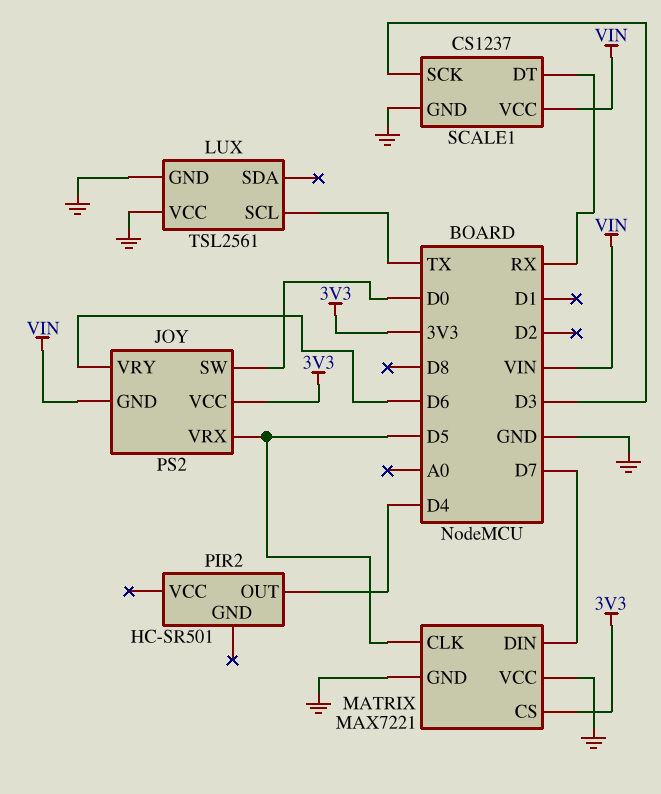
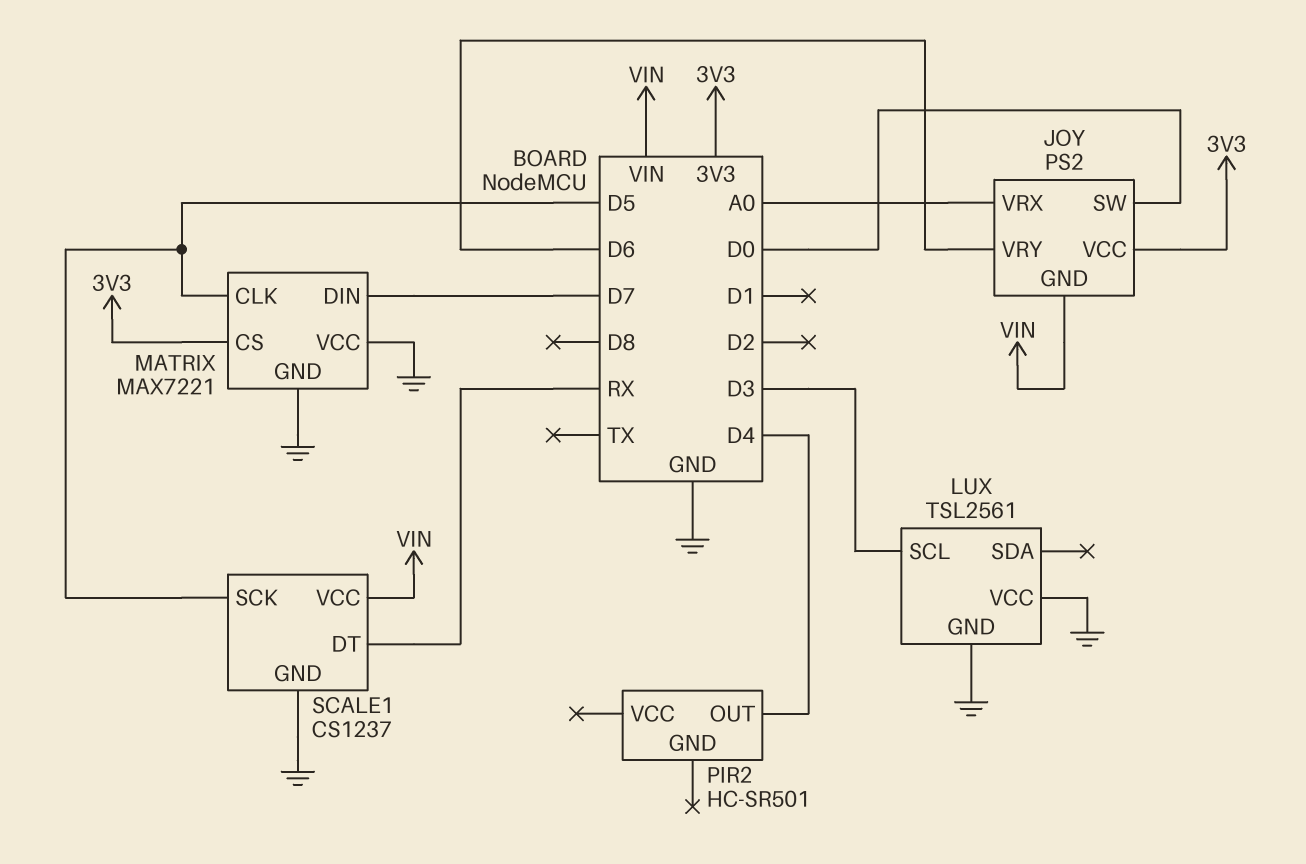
JOY pin VRX: D5 -> A0
LUX pin SCL: TX -> D3
SCALE1 pin SCK: D3 -> D5

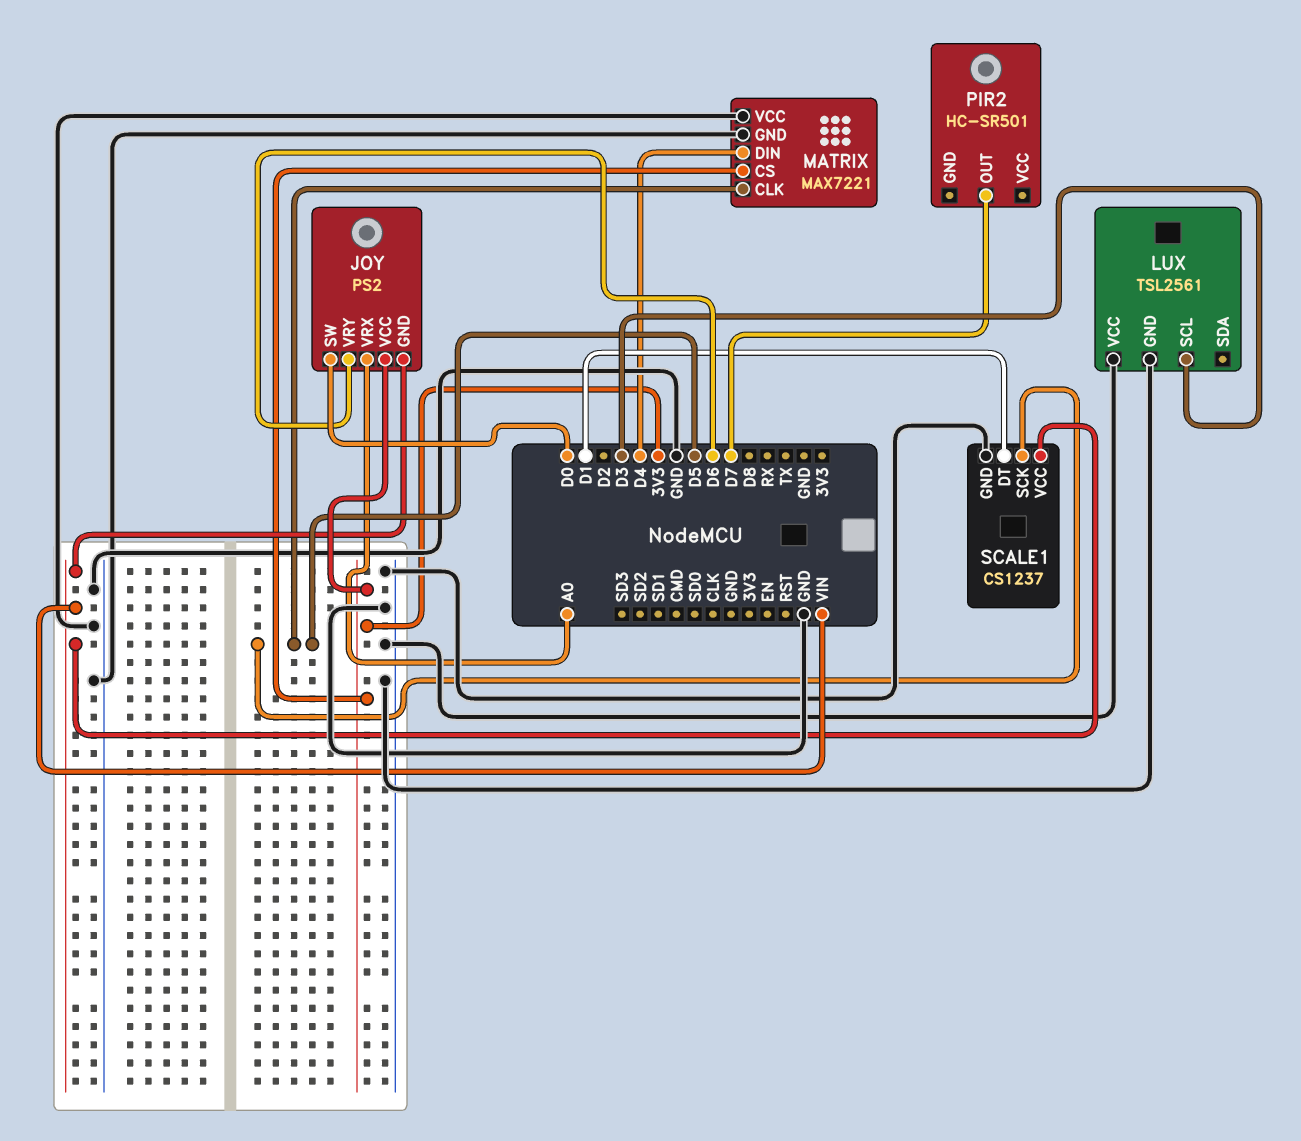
MATRIX pin DIN: D7 -> D4
PIR2 pin OUT: D4 -> D7
SCALE1 pin DT: RX -> D1

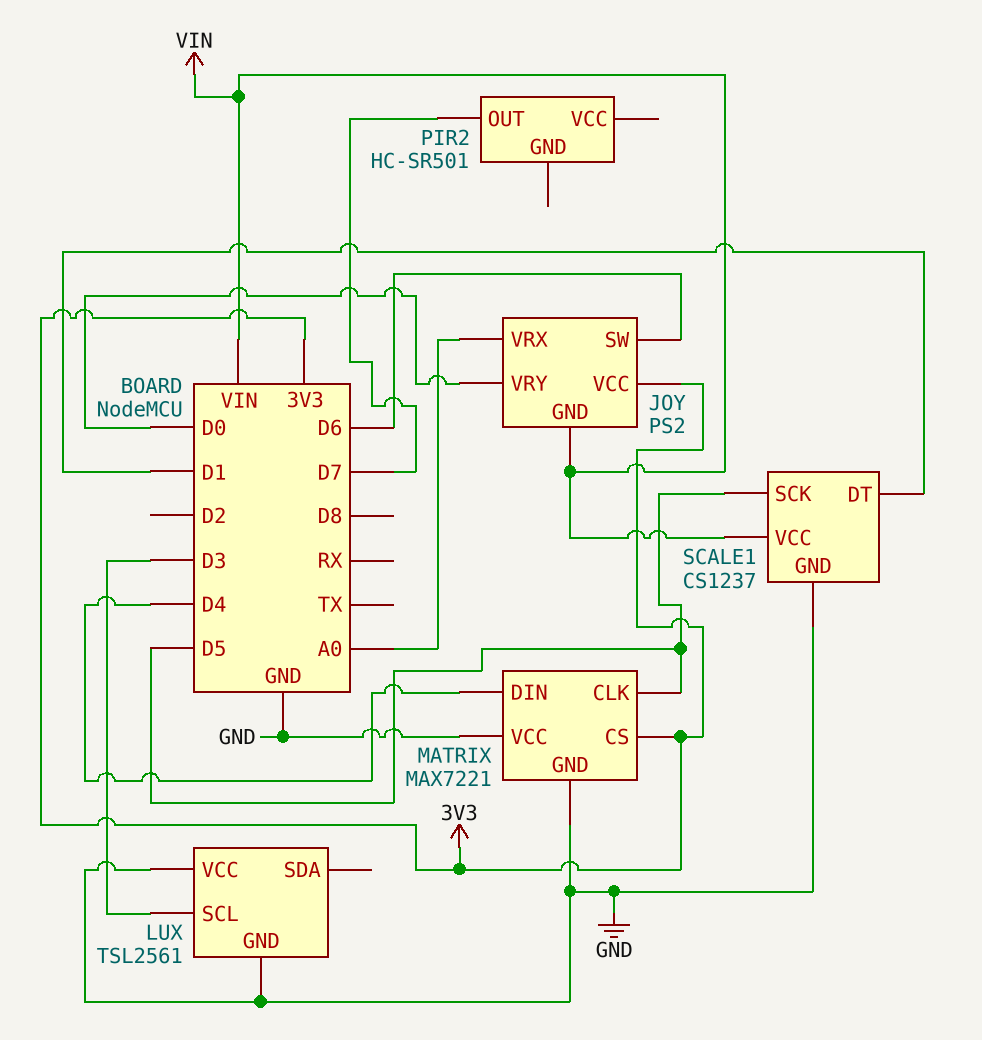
JOY pin SW: D0 -> D6
JOY pin VRY: D6 -> D0

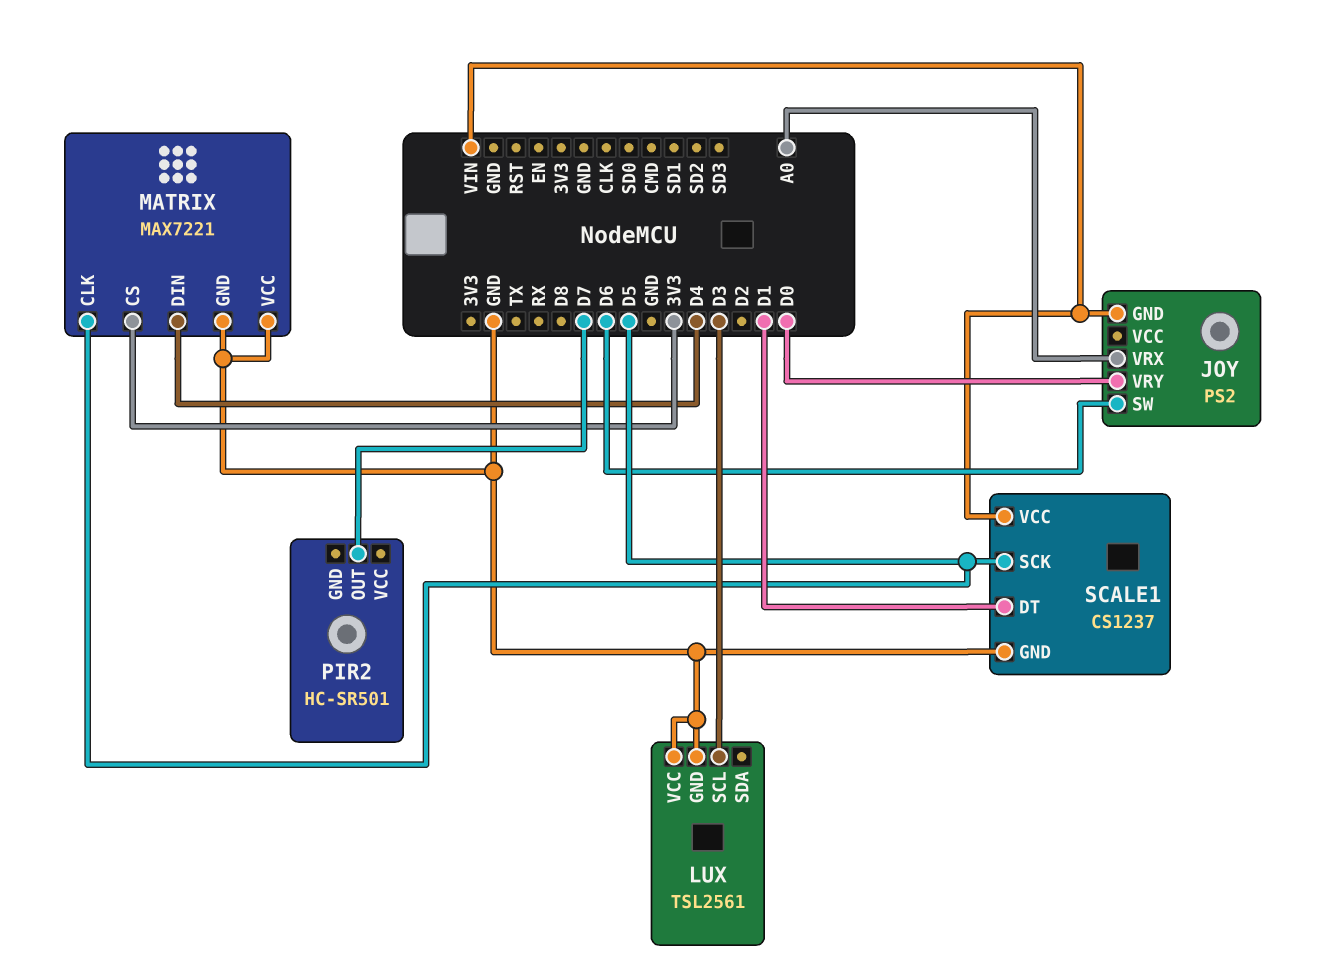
JOY pin VCC: 3V3 -> none

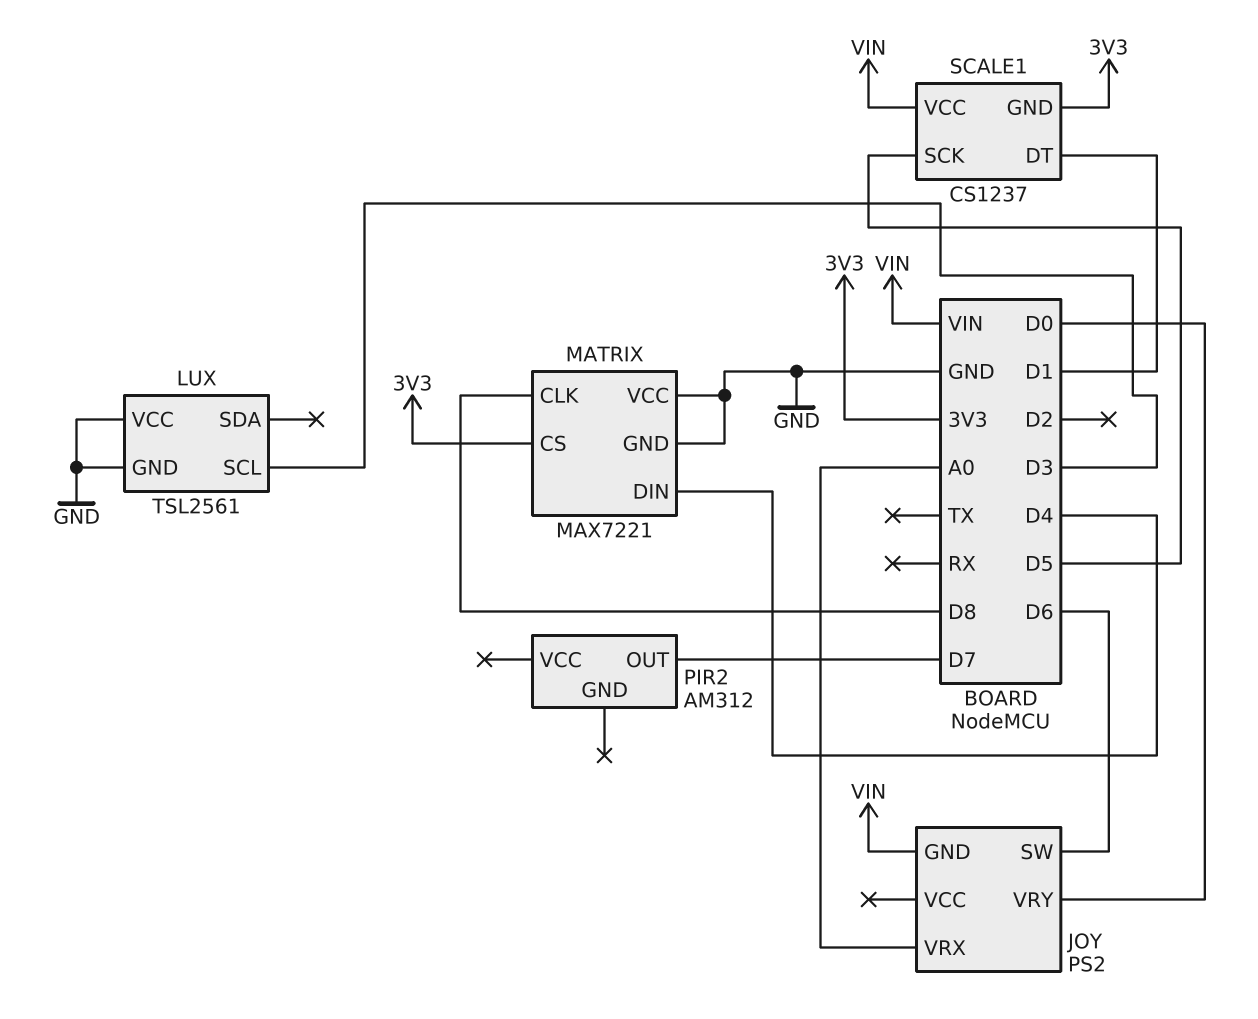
MATRIX pin CLK: D5 -> D8
PIR2: HC-SR501 -> AM312
SCALE1 pin GND: GND -> 3V3

